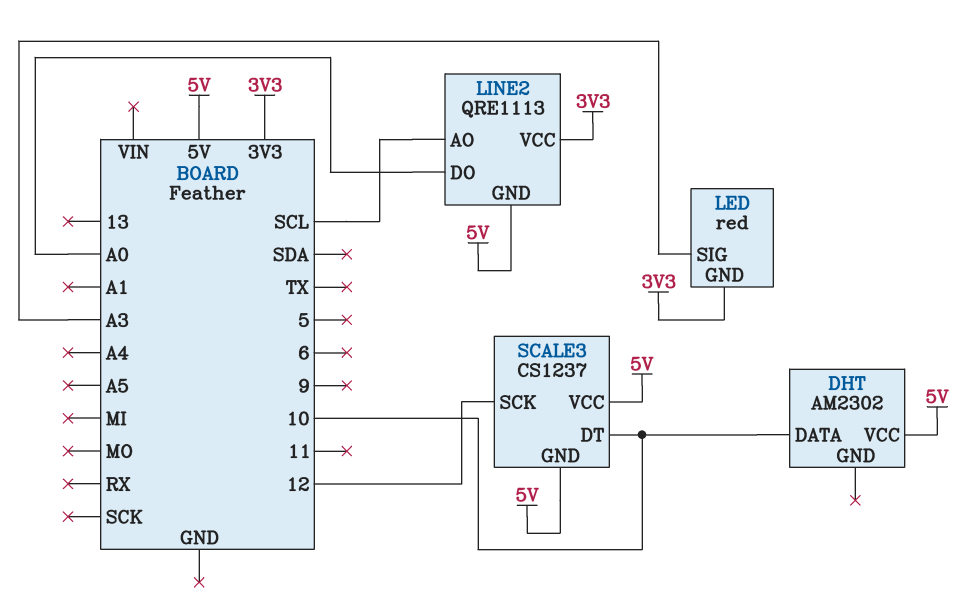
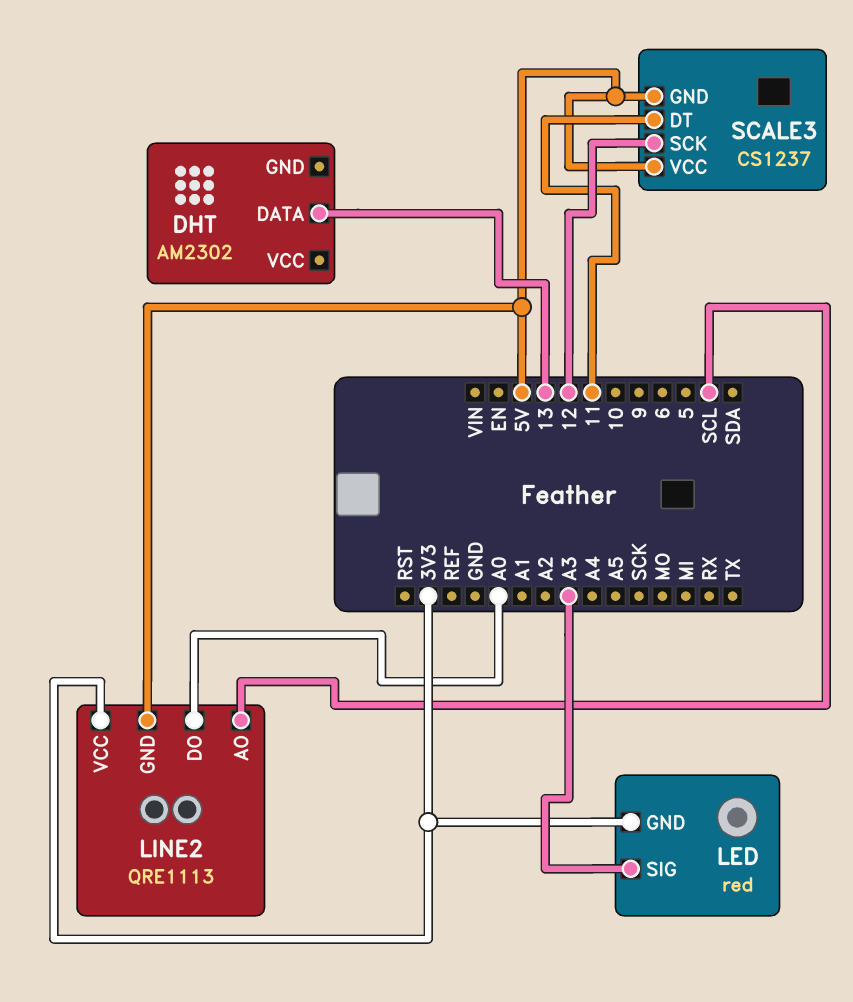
DHT pin DATA: 10 -> 13
DHT pin VCC: 5V -> none
SCALE3 pin DT: 10 -> 11

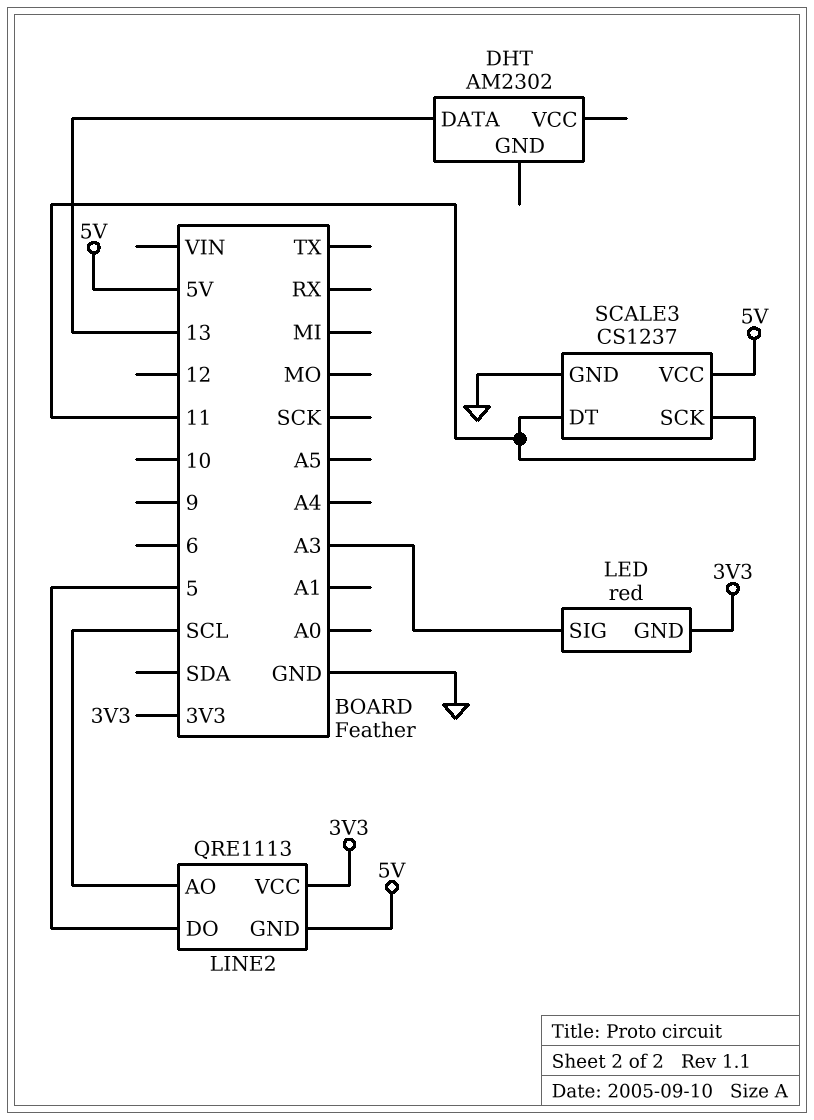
LINE2 pin DO: A0 -> 5
SCALE3 pin GND: 5V -> GND
SCALE3 pin SCK: 12 -> 11

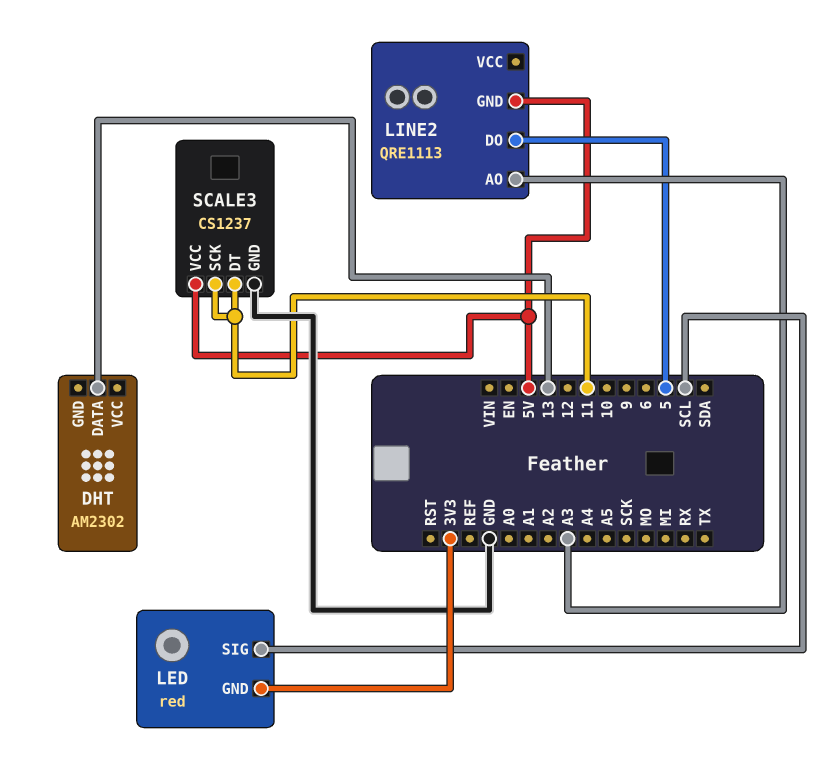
LED pin SIG: A3 -> SCL
LINE2 pin AO: SCL -> A3
LINE2 pin VCC: 3V3 -> none

